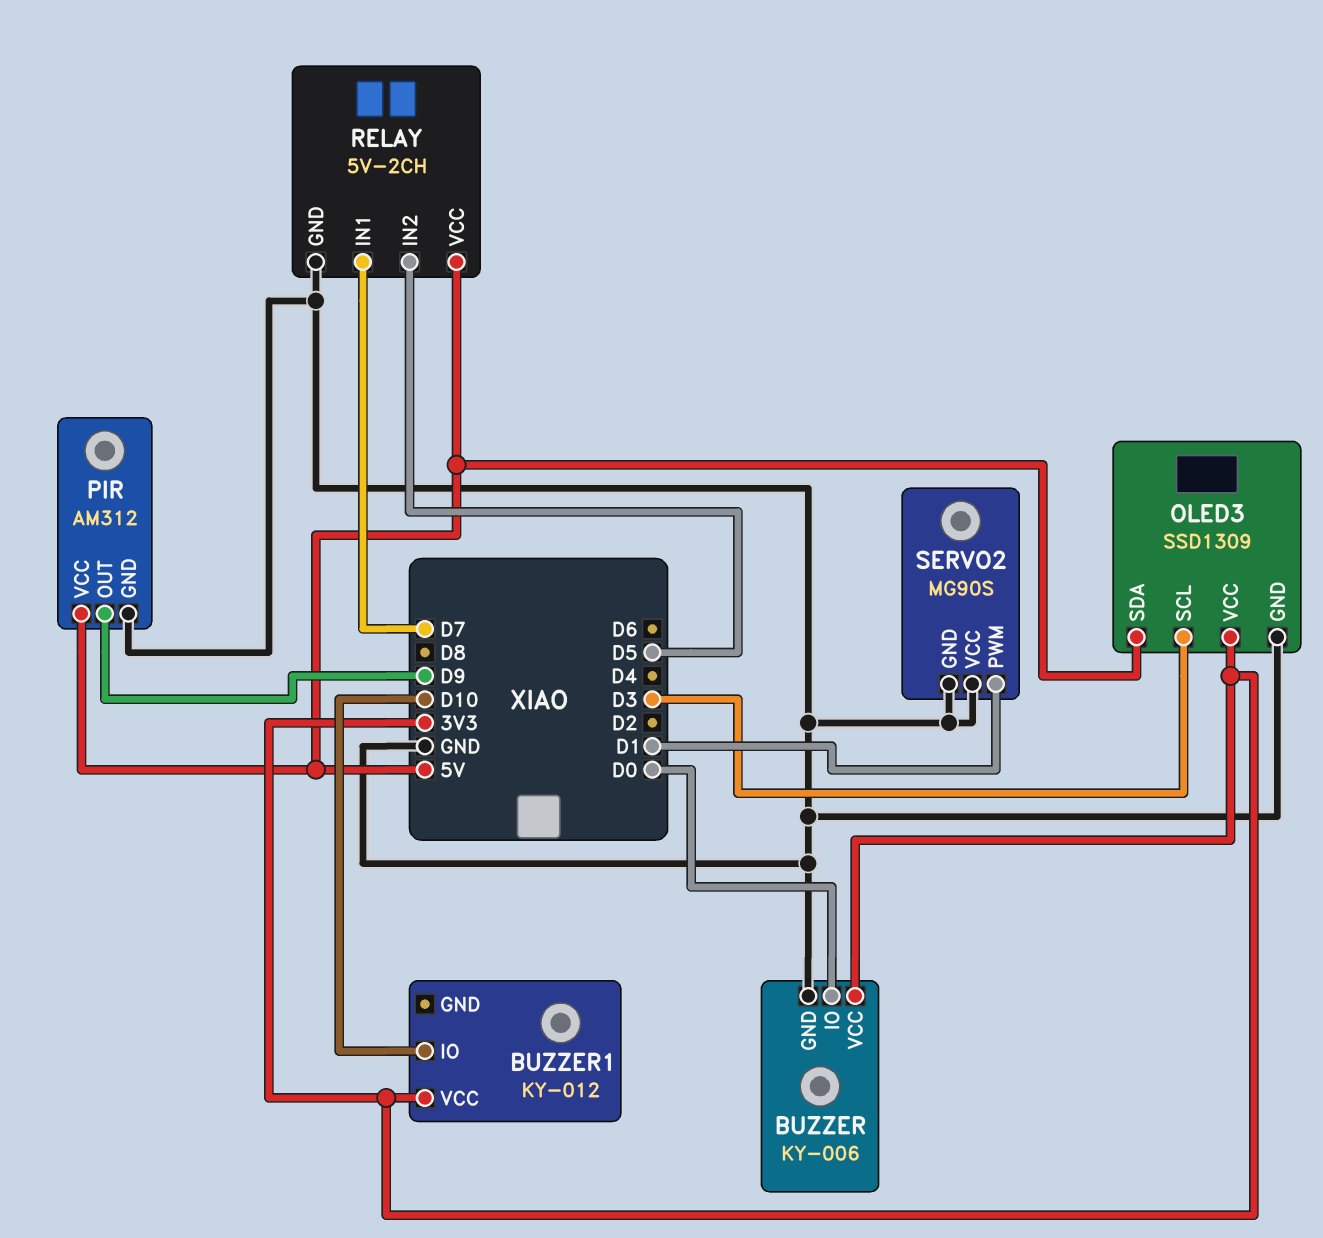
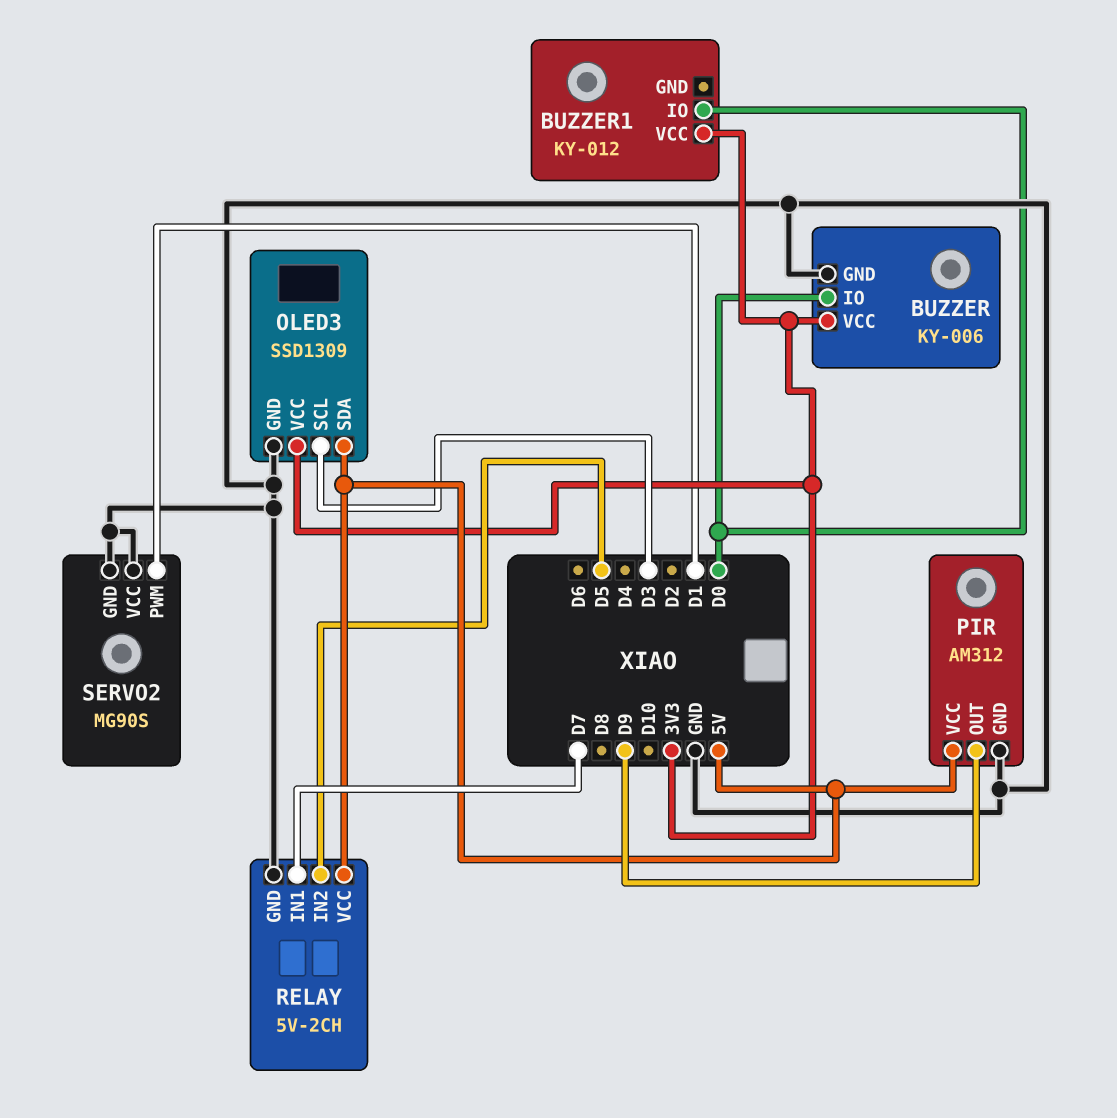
BUZZER1 pin IO: D10 -> D0

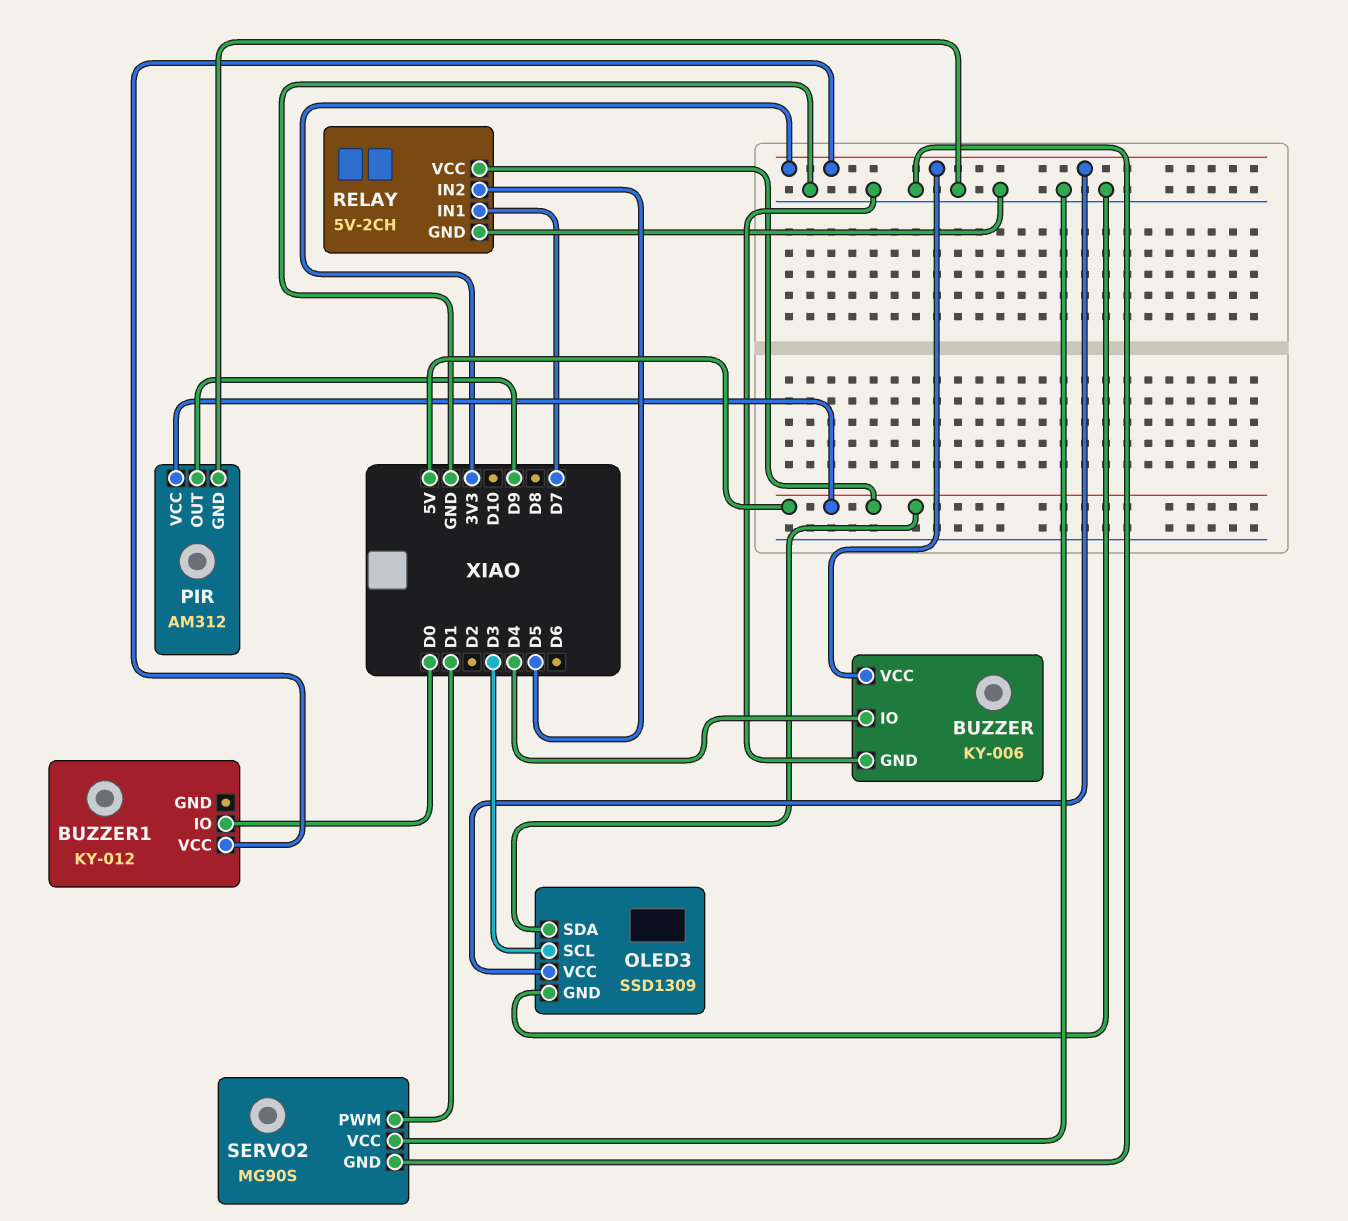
BUZZER pin IO: D0 -> D4

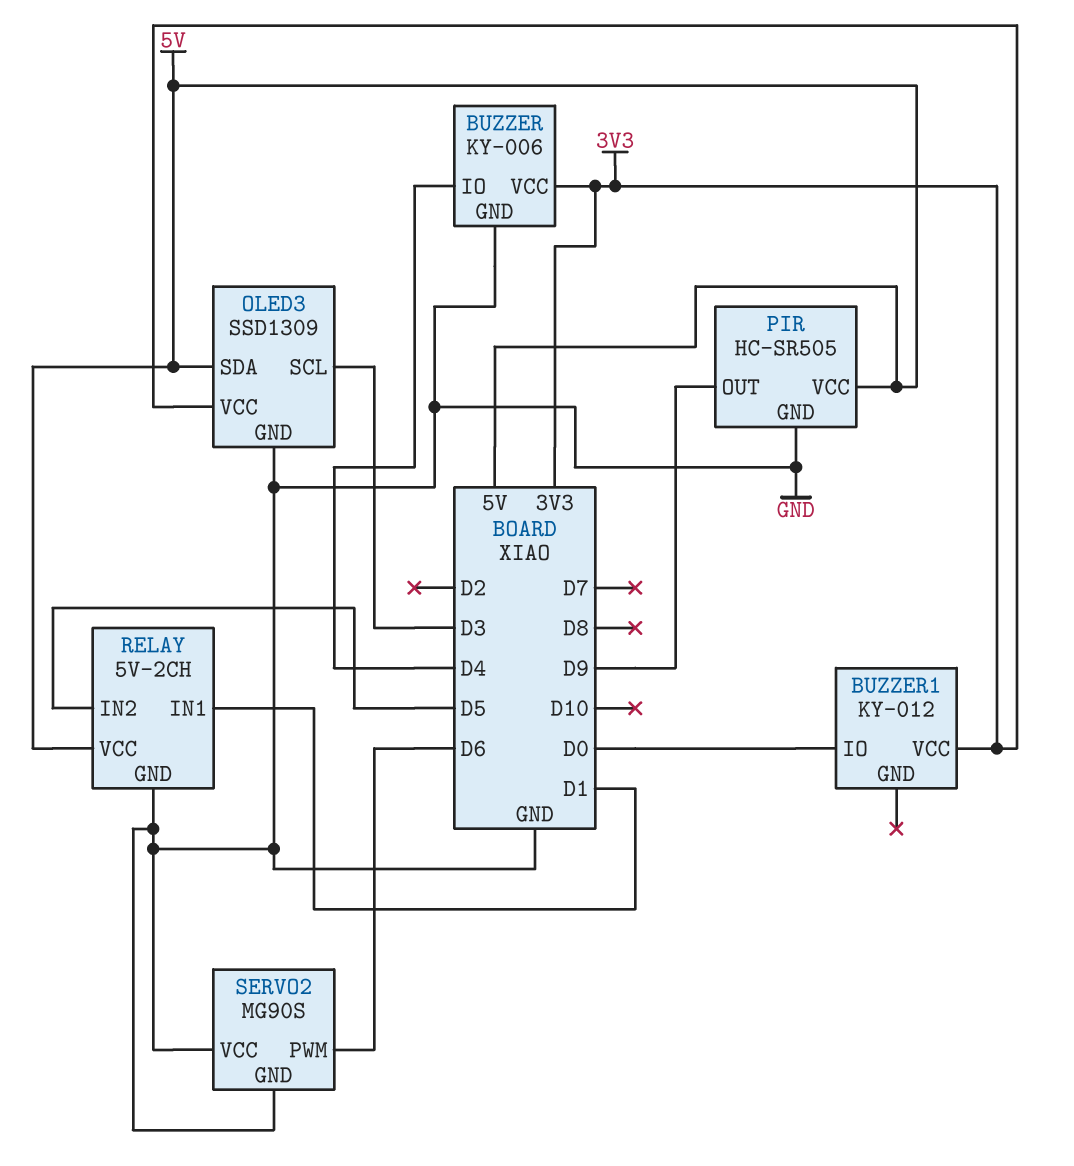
PIR: AM312 -> HC-SR505
RELAY pin IN1: D7 -> D1
SERVO2 pin PWM: D1 -> D6

